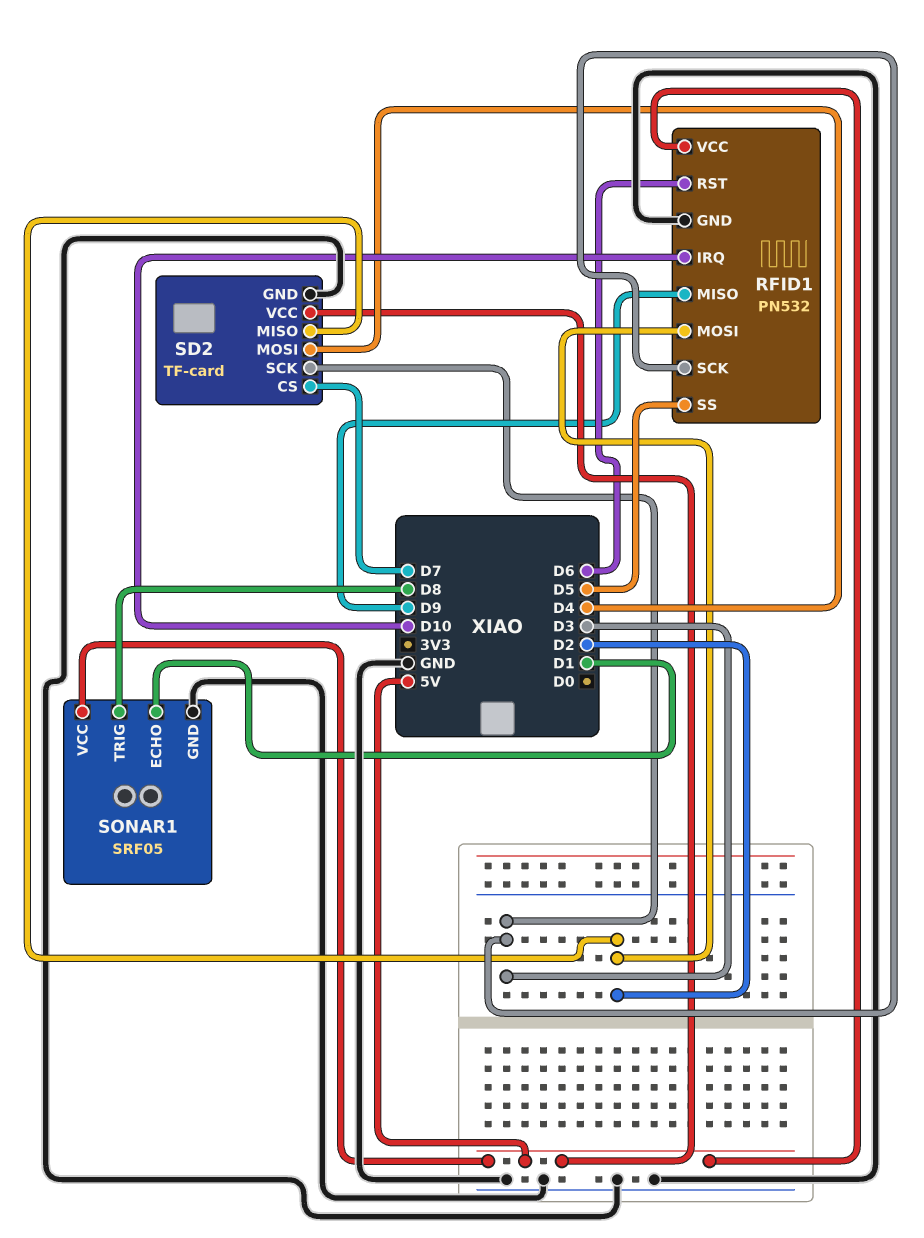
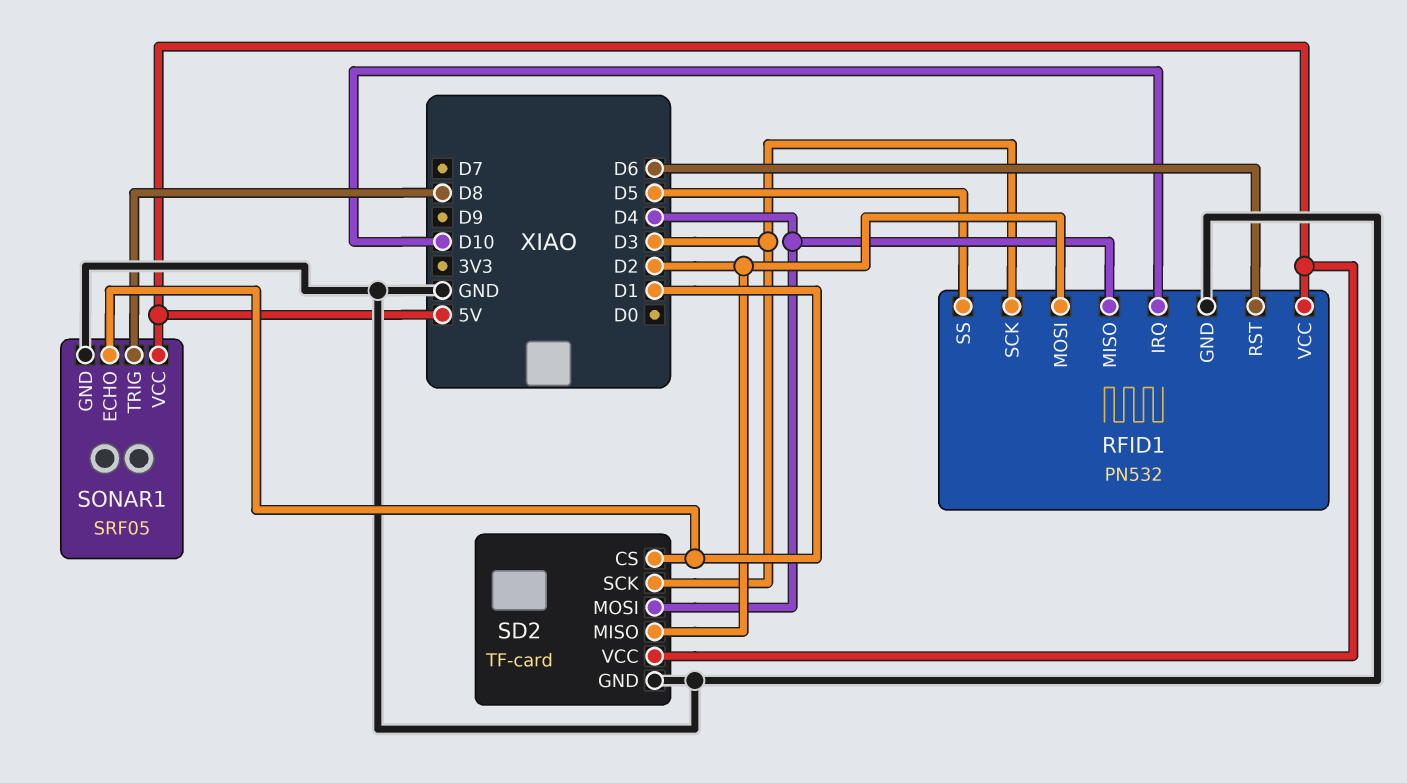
RFID1 pin MISO: D9 -> D4
SD2 pin CS: D7 -> D1

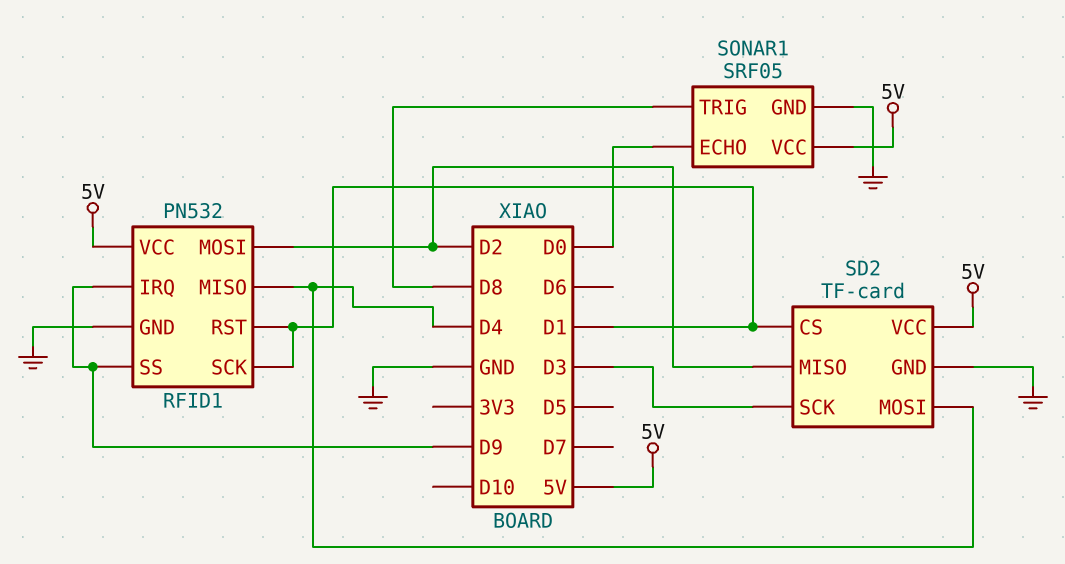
RFID1 pin IRQ: D10 -> D9
RFID1 pin RST: D6 -> D1
RFID1 pin SCK: D3 -> D1
RFID1 pin SS: D5 -> D9
SONAR1 pin ECHO: D1 -> D0

